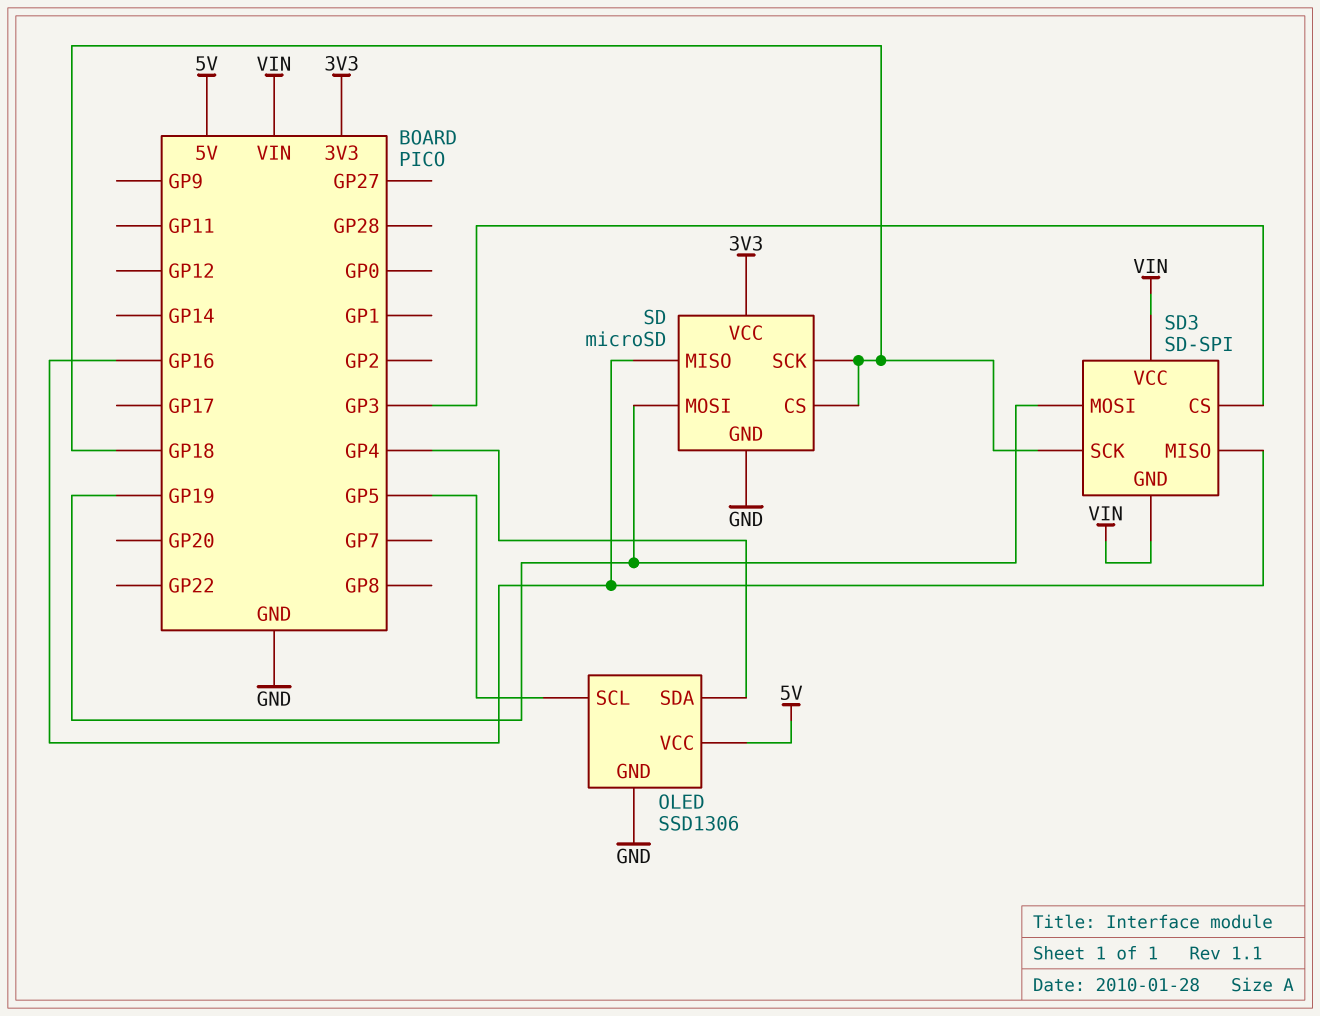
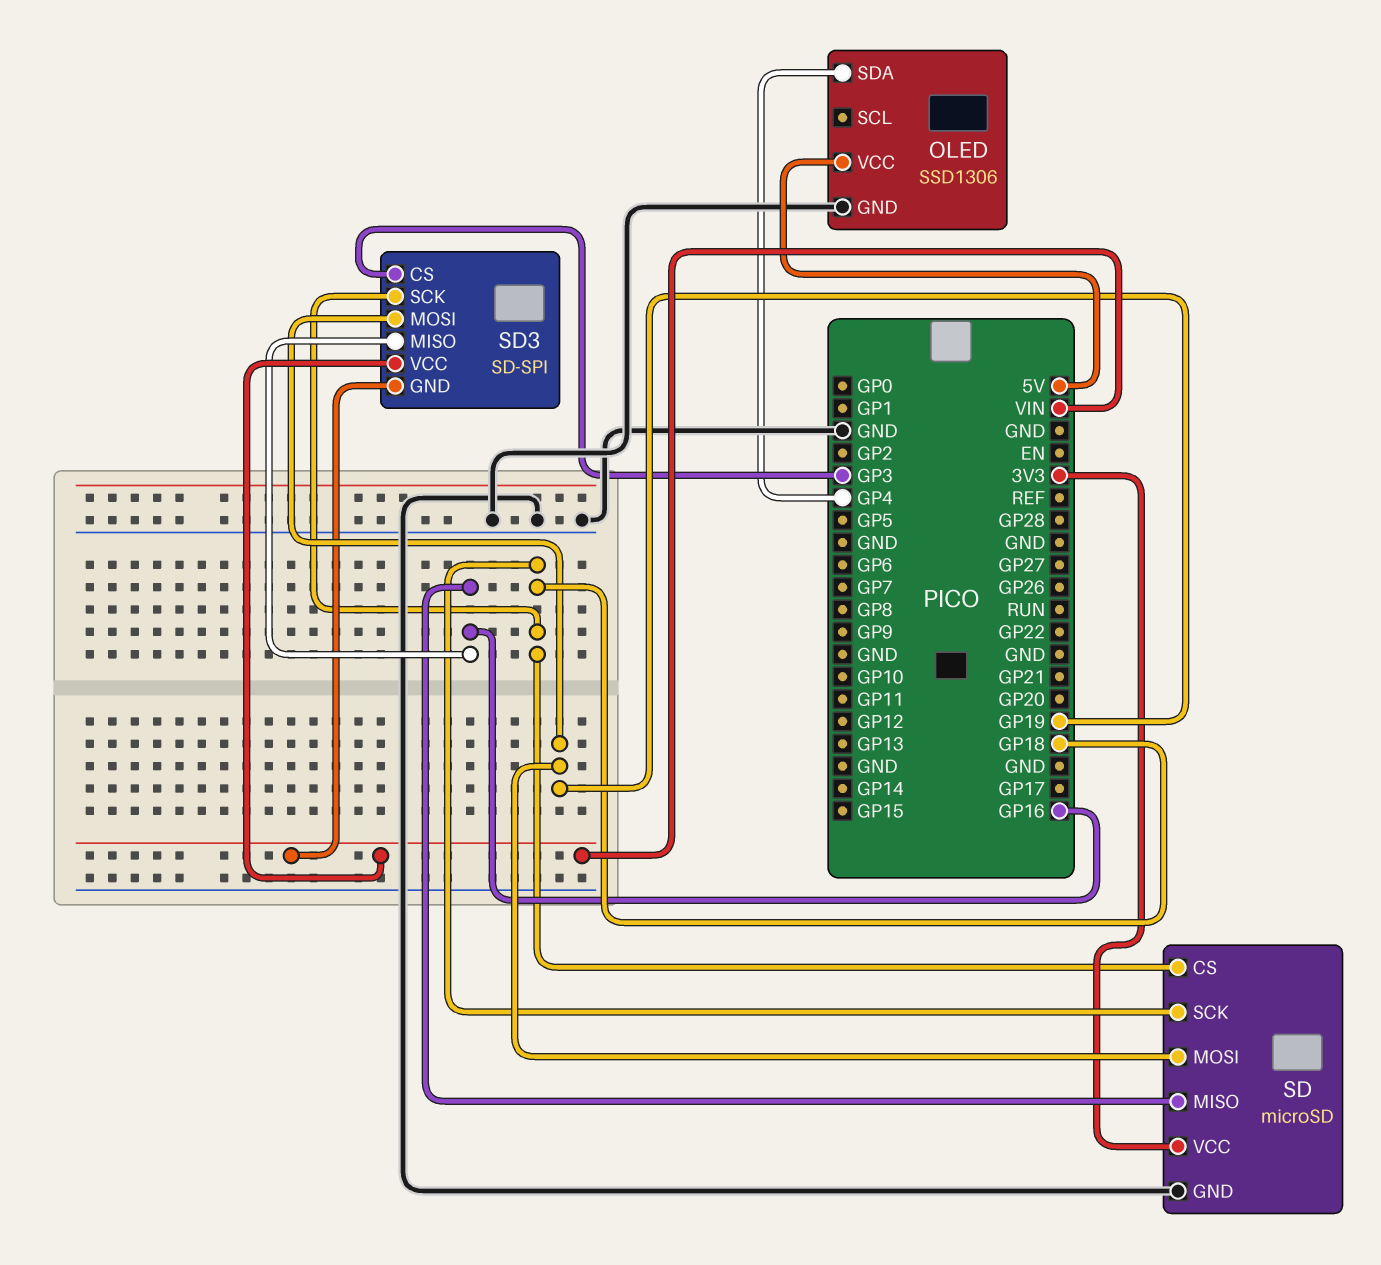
OLED pin SCL: GP5 -> none

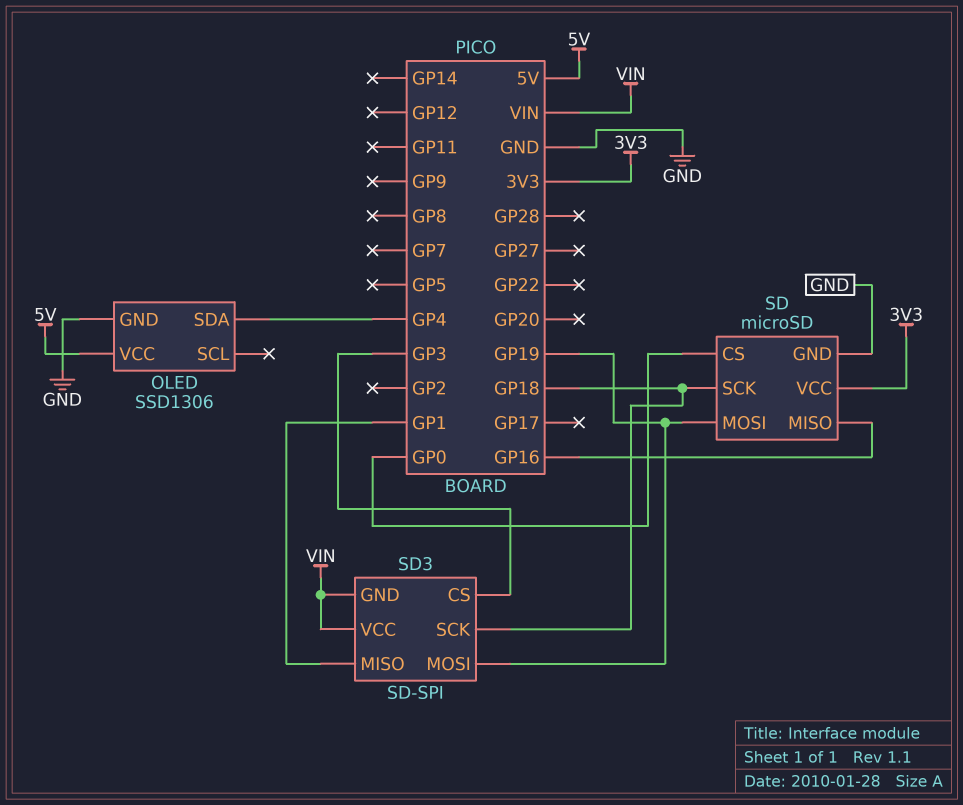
SD pin CS: GP18 -> GP0
SD3 pin MISO: GP16 -> GP1

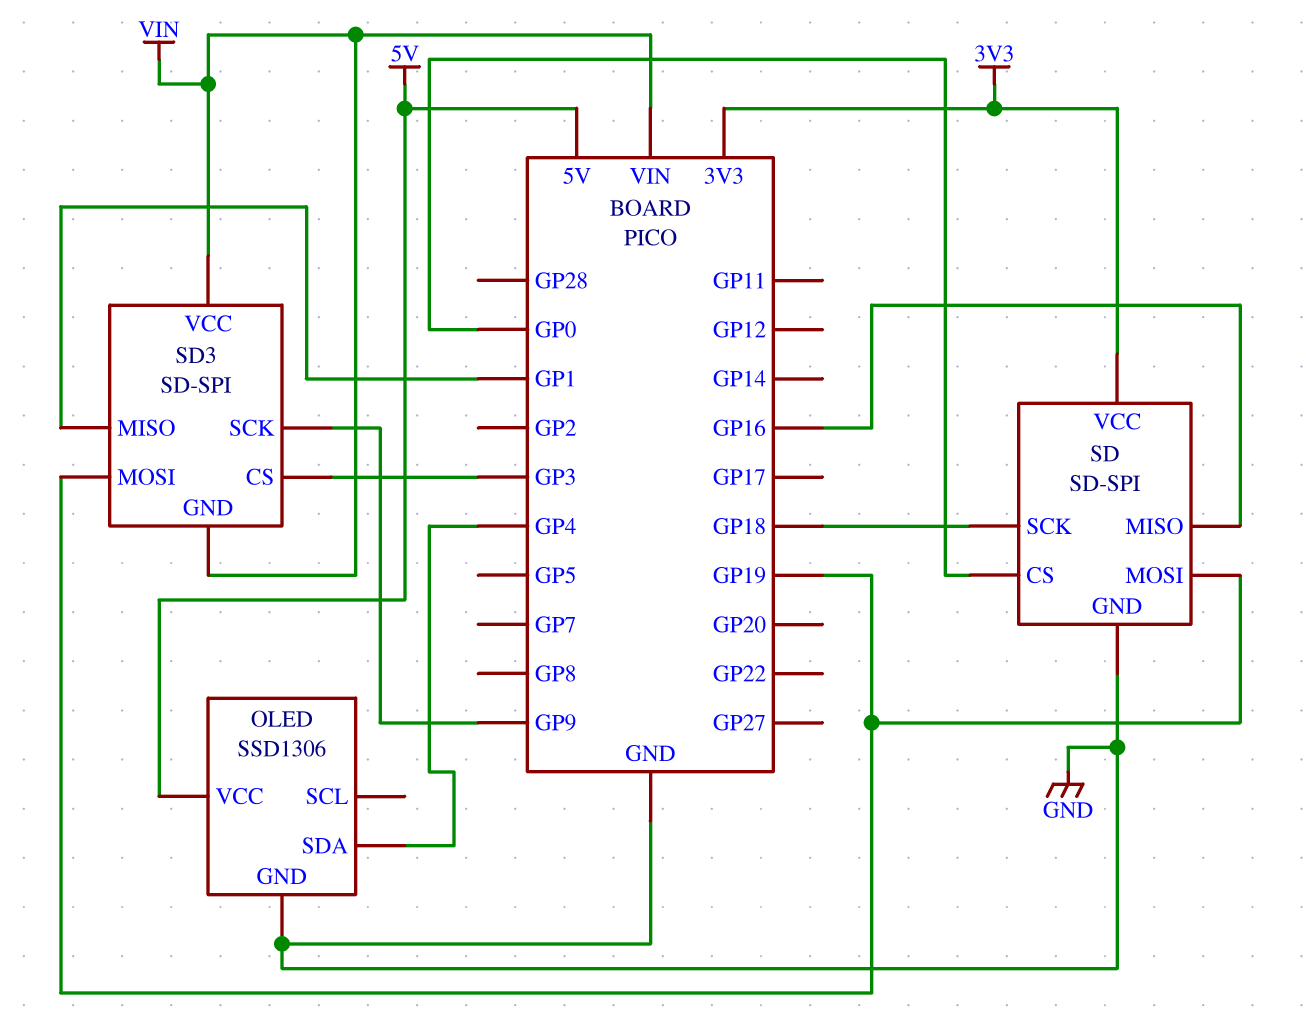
SD: microSD -> SD-SPI
SD3 pin SCK: GP18 -> GP9

